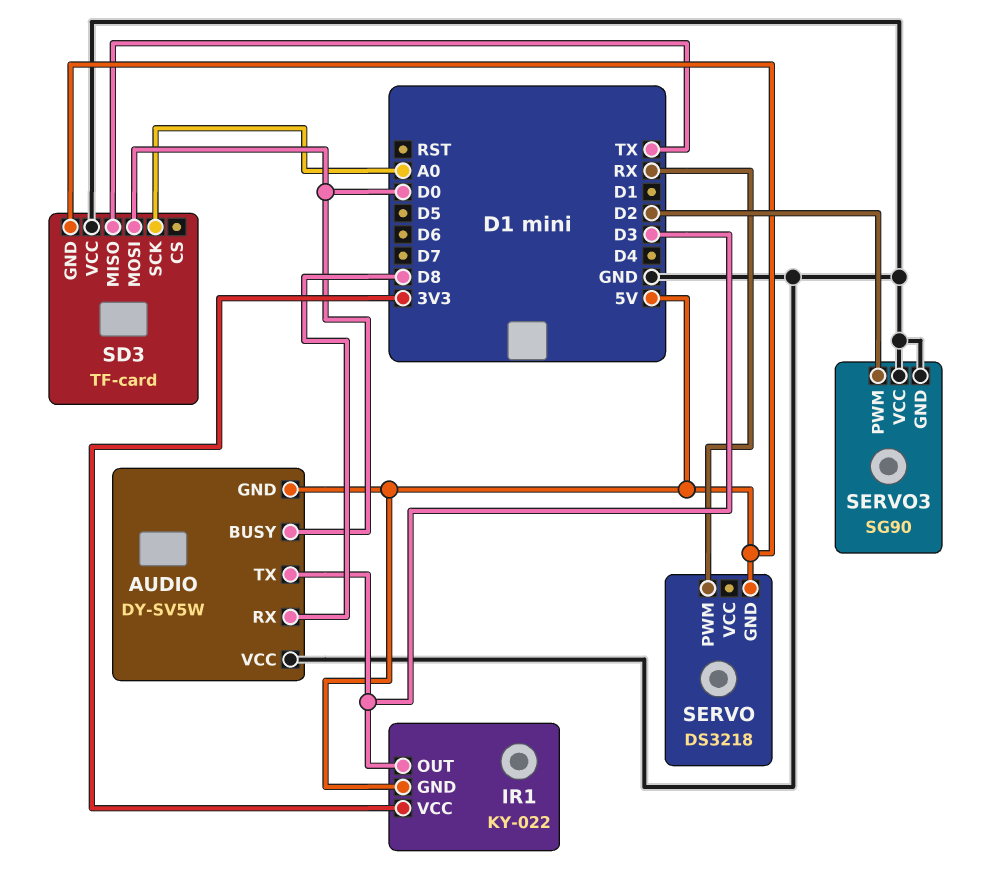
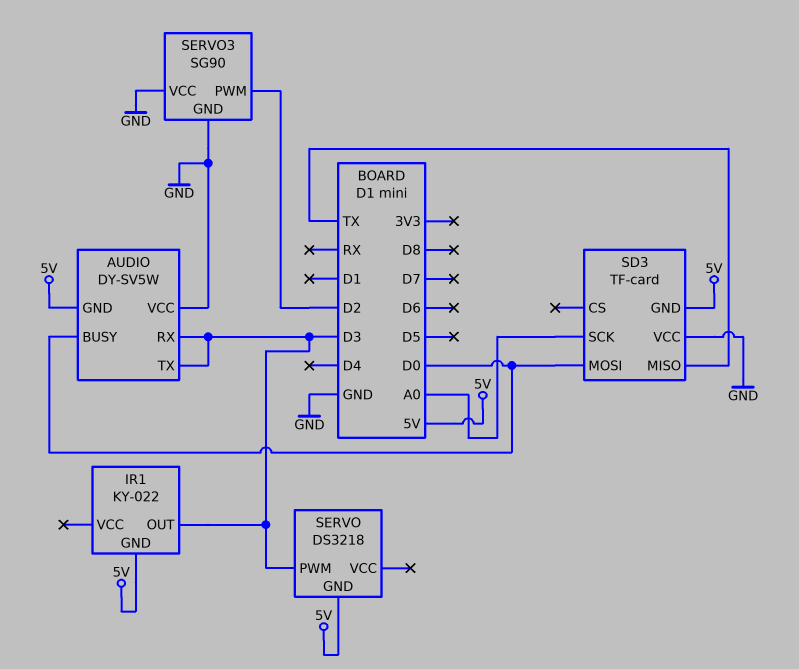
AUDIO pin RX: D8 -> D3
IR1 pin VCC: 3V3 -> none
SERVO pin PWM: RX -> D3

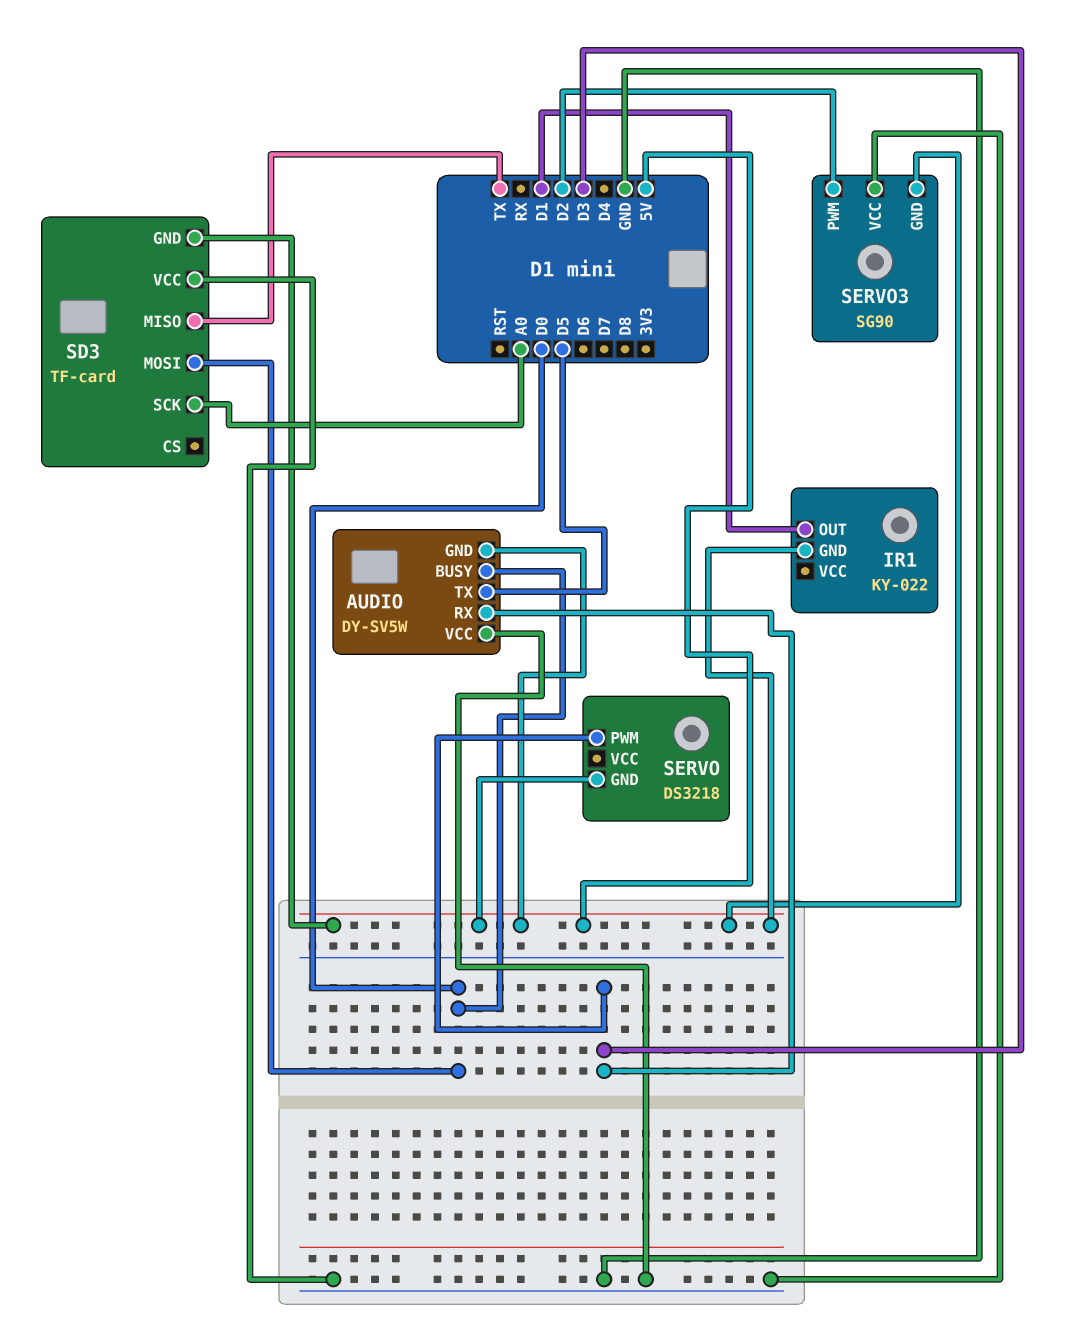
AUDIO pin TX: D3 -> D5
IR1 pin OUT: D3 -> D1
SERVO3 pin GND: GND -> 5V

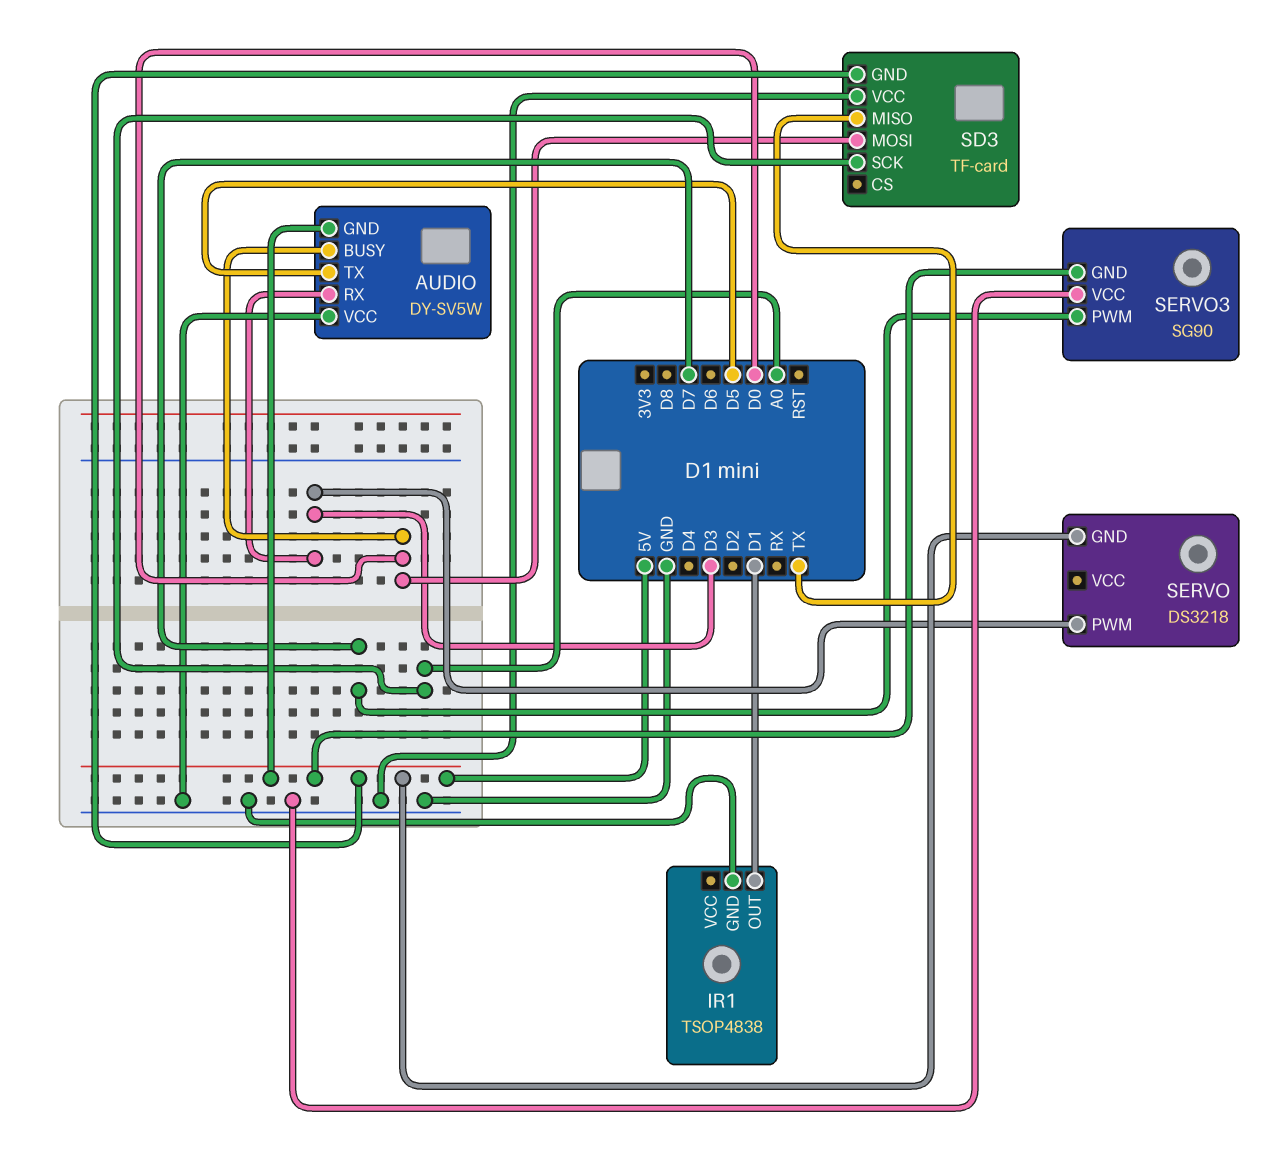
IR1: KY-022 -> TSOP4838
IR1 pin GND: 5V -> GND
SERVO3 pin PWM: D2 -> D7

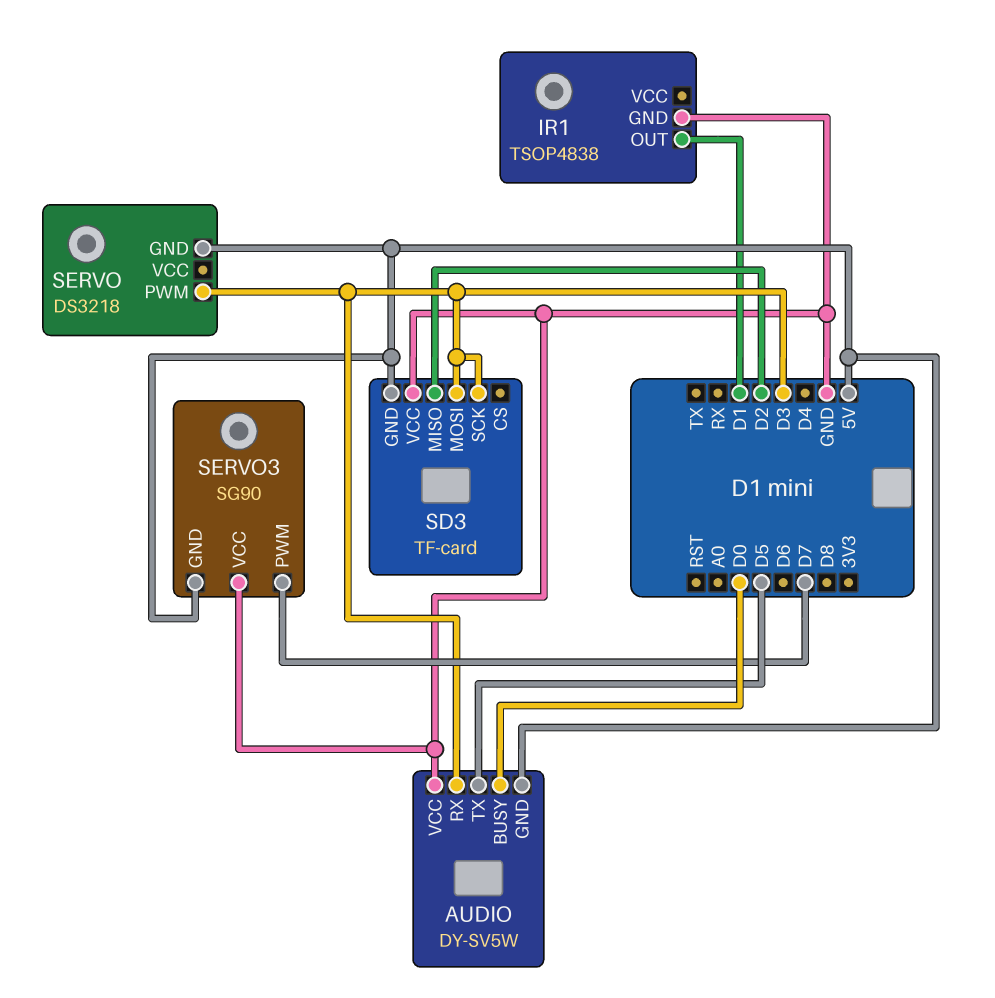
SD3 pin MISO: TX -> D2
SD3 pin MOSI: D0 -> D3
SD3 pin SCK: A0 -> D3

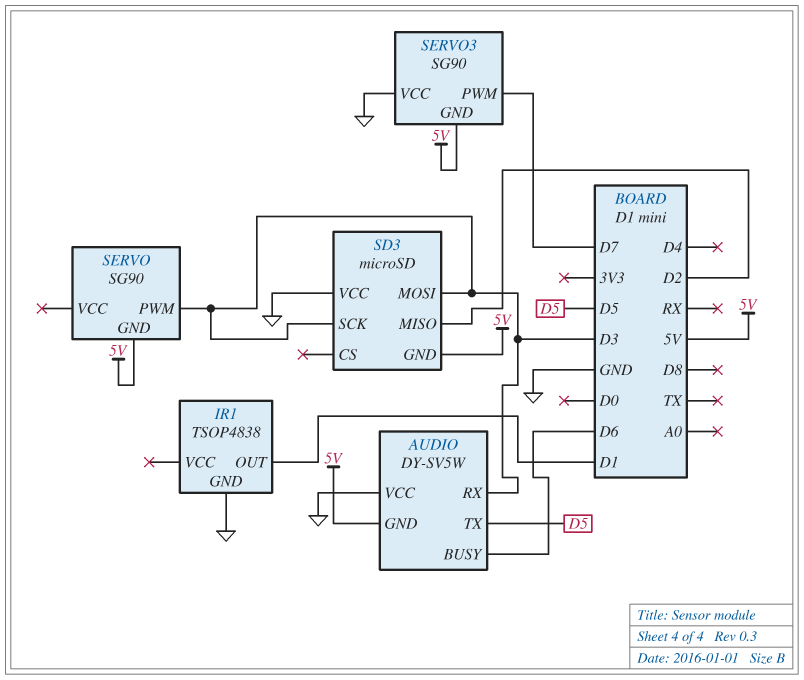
AUDIO pin BUSY: D0 -> D6
SD3: TF-card -> microSD
SERVO: DS3218 -> SG90

